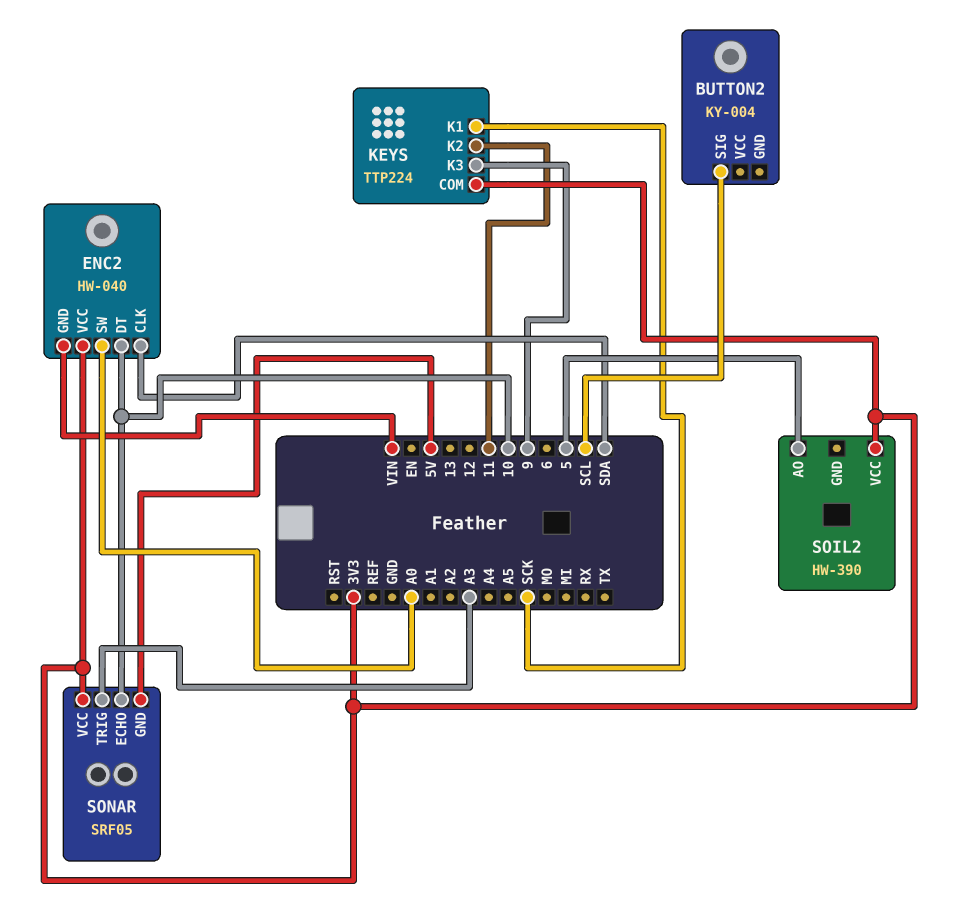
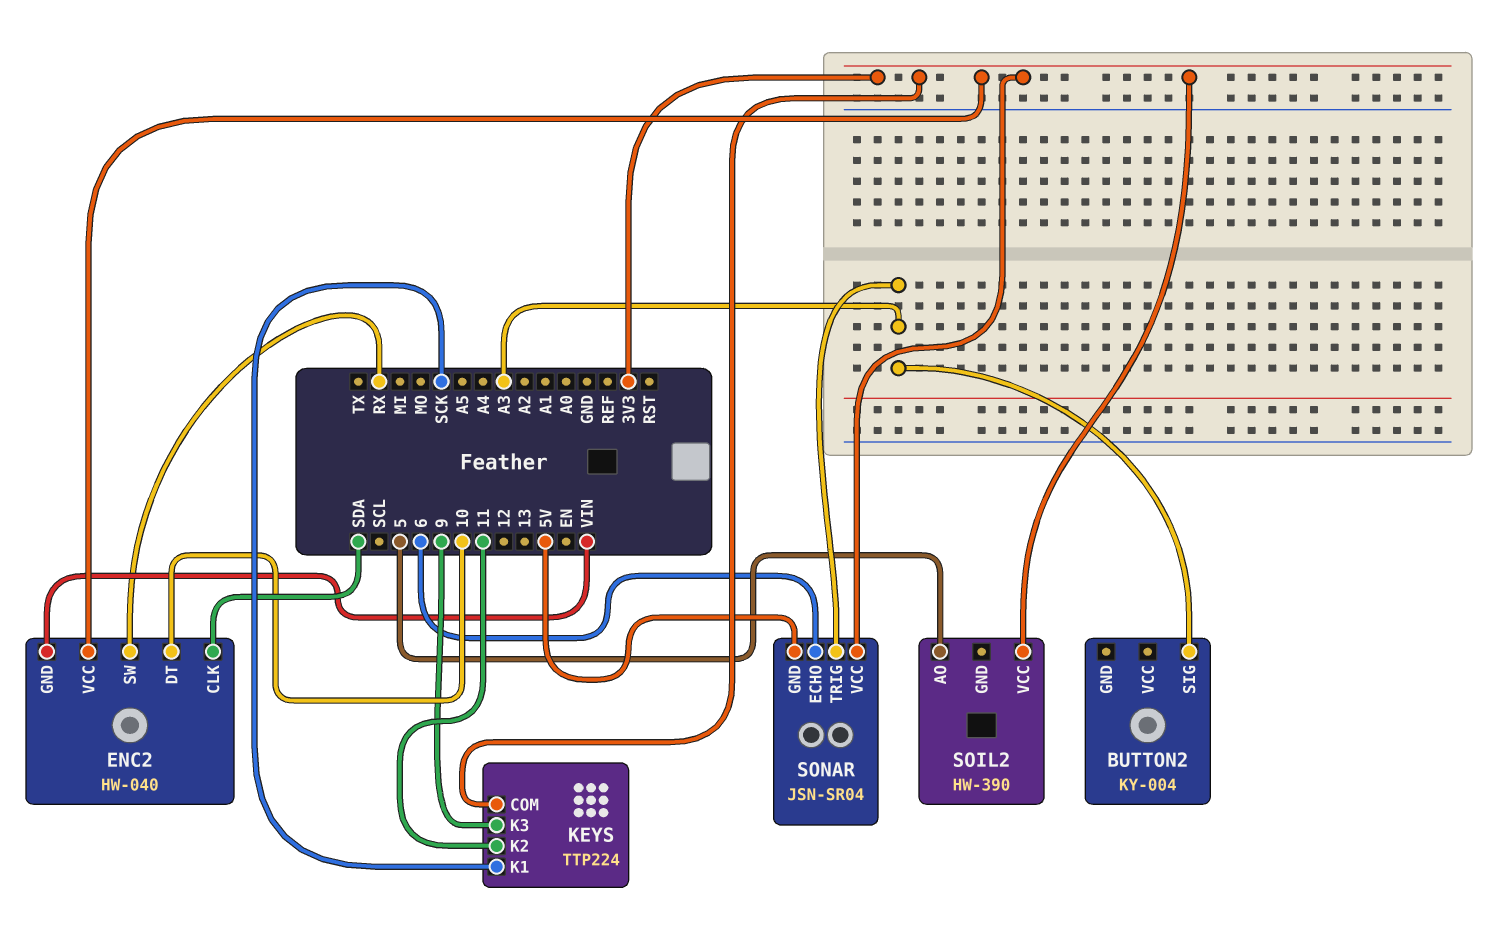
BUTTON2 pin SIG: SCL -> A3
ENC2 pin SW: A0 -> RX
SONAR: SRF05 -> JSN-SR04
SONAR pin ECHO: 10 -> 6

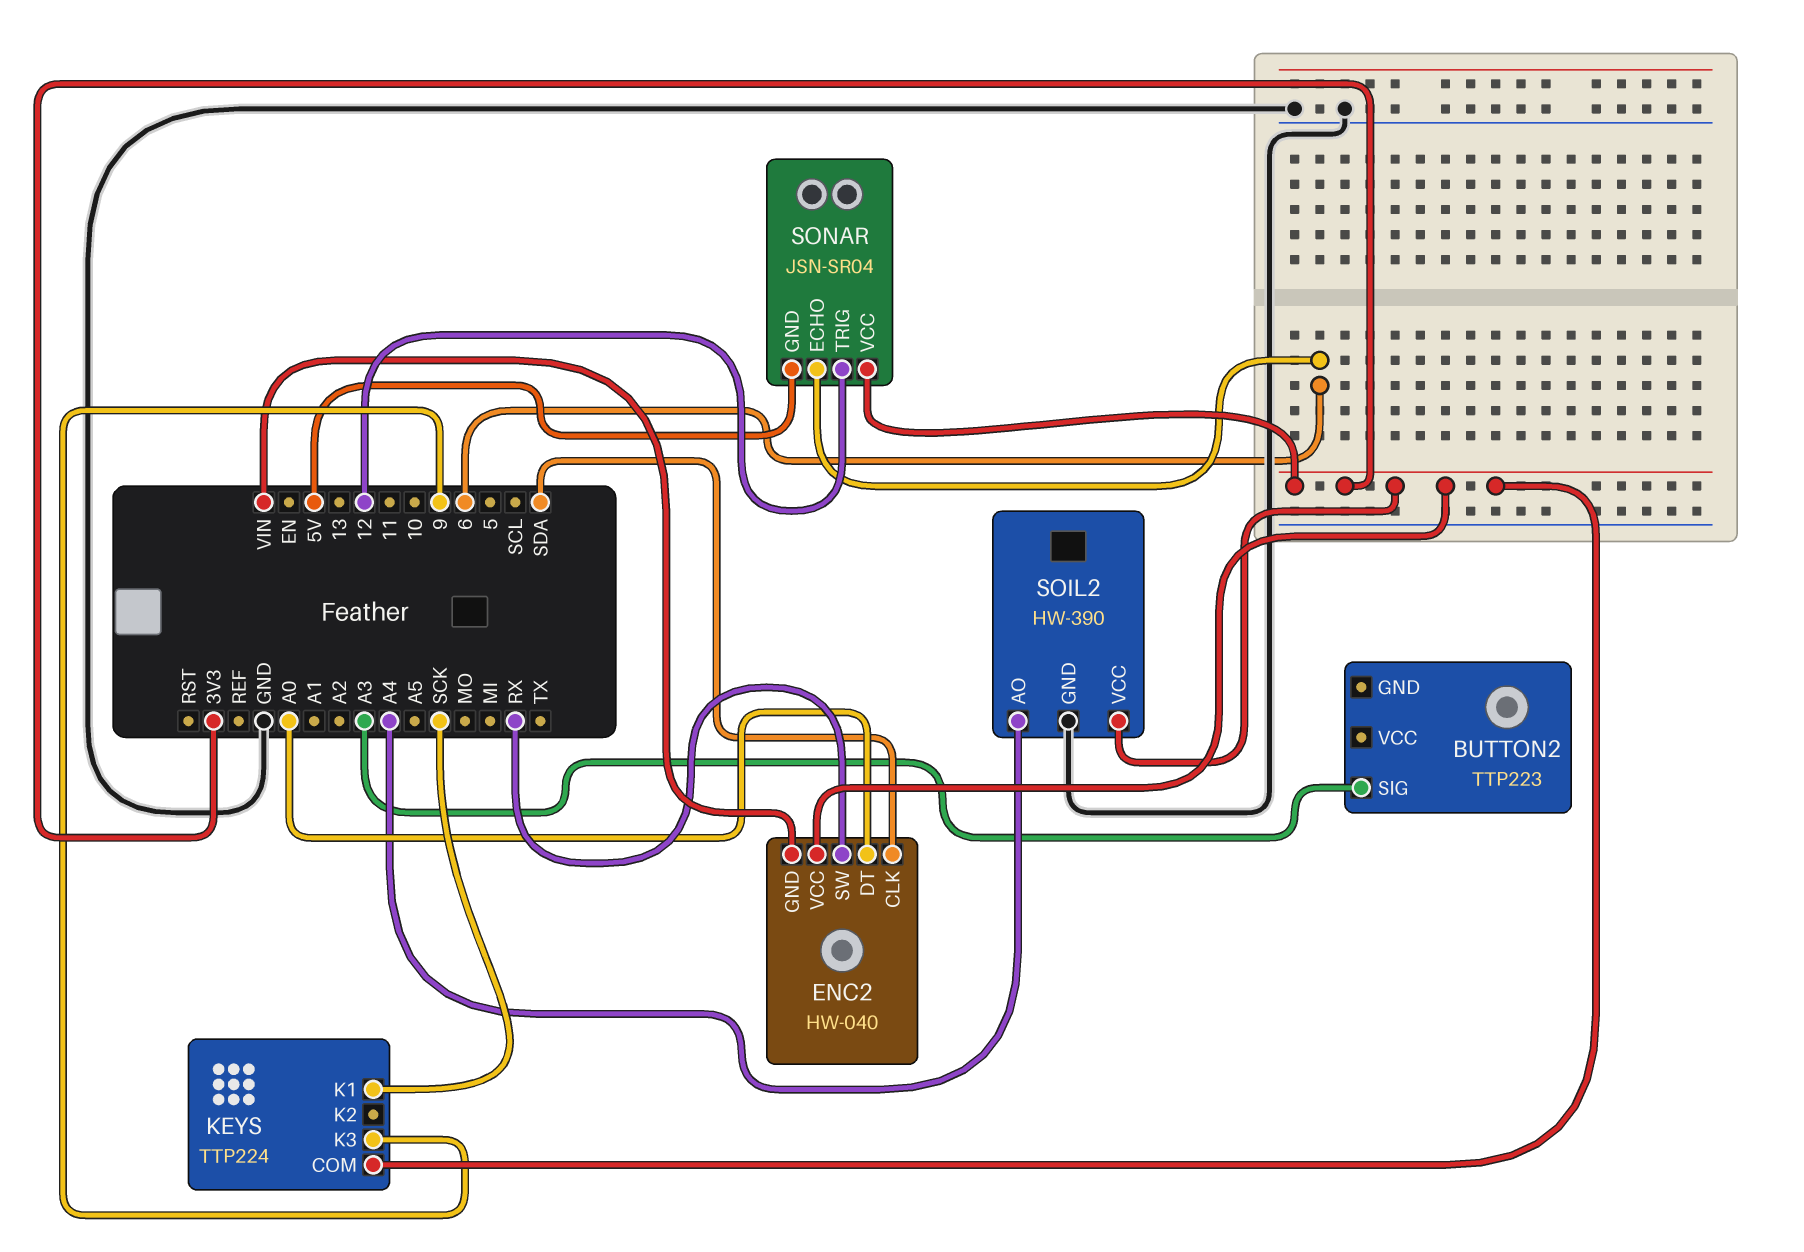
BUTTON2: KY-004 -> TTP223
ENC2 pin DT: 10 -> A0
KEYS pin K2: 11 -> none
SOIL2 pin AO: 5 -> A4
SOIL2 pin GND: none -> GND
SONAR pin TRIG: A3 -> 12

